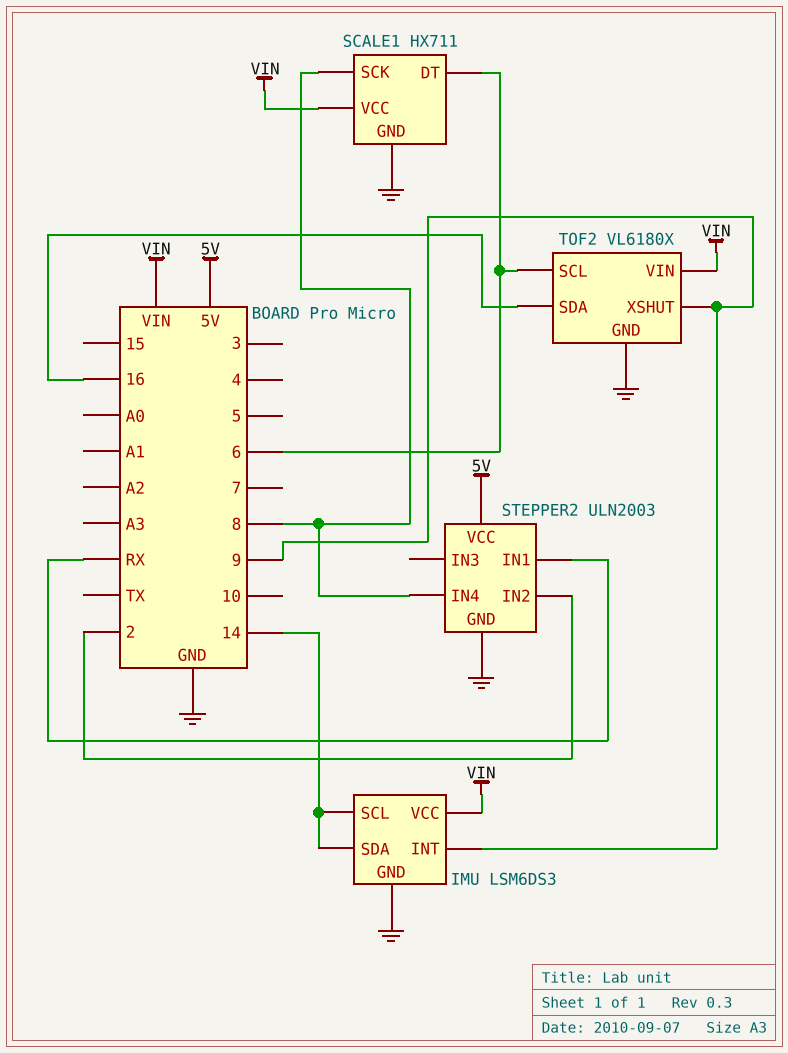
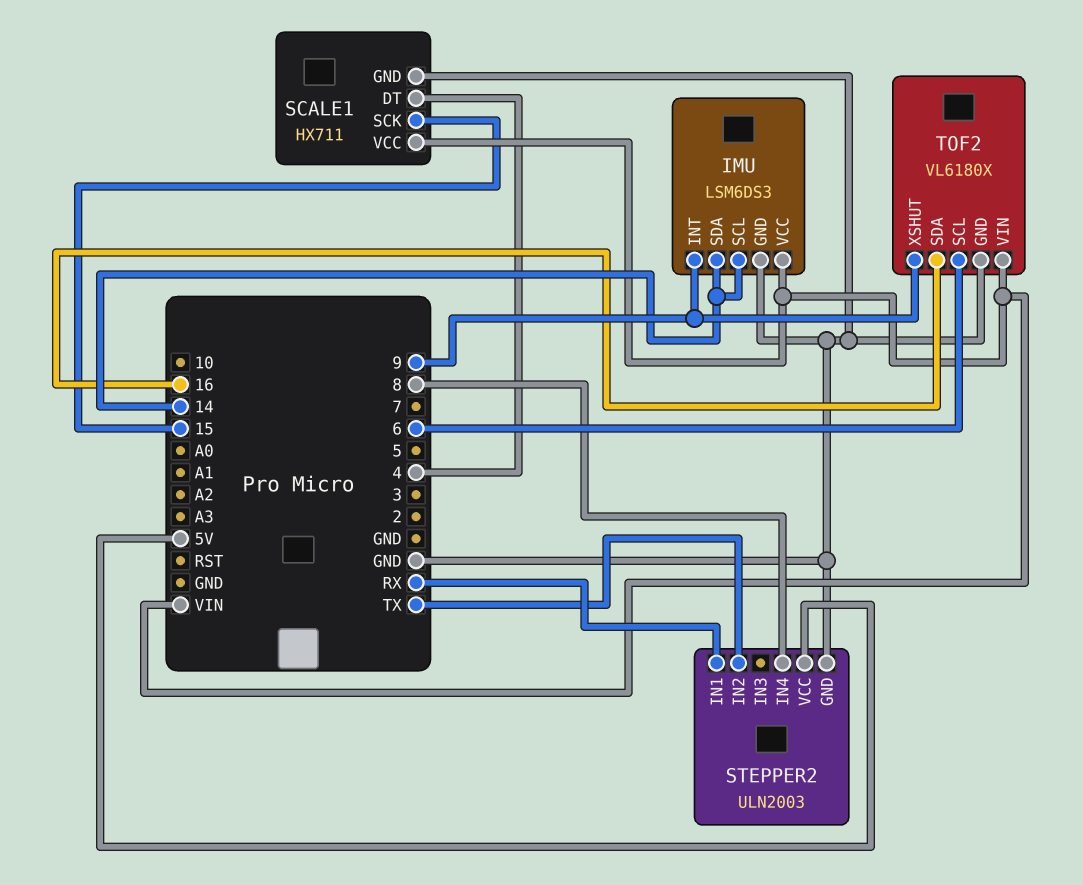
SCALE1 pin DT: 6 -> 4
SCALE1 pin SCK: 8 -> 15
STEPPER2 pin IN2: 2 -> TX

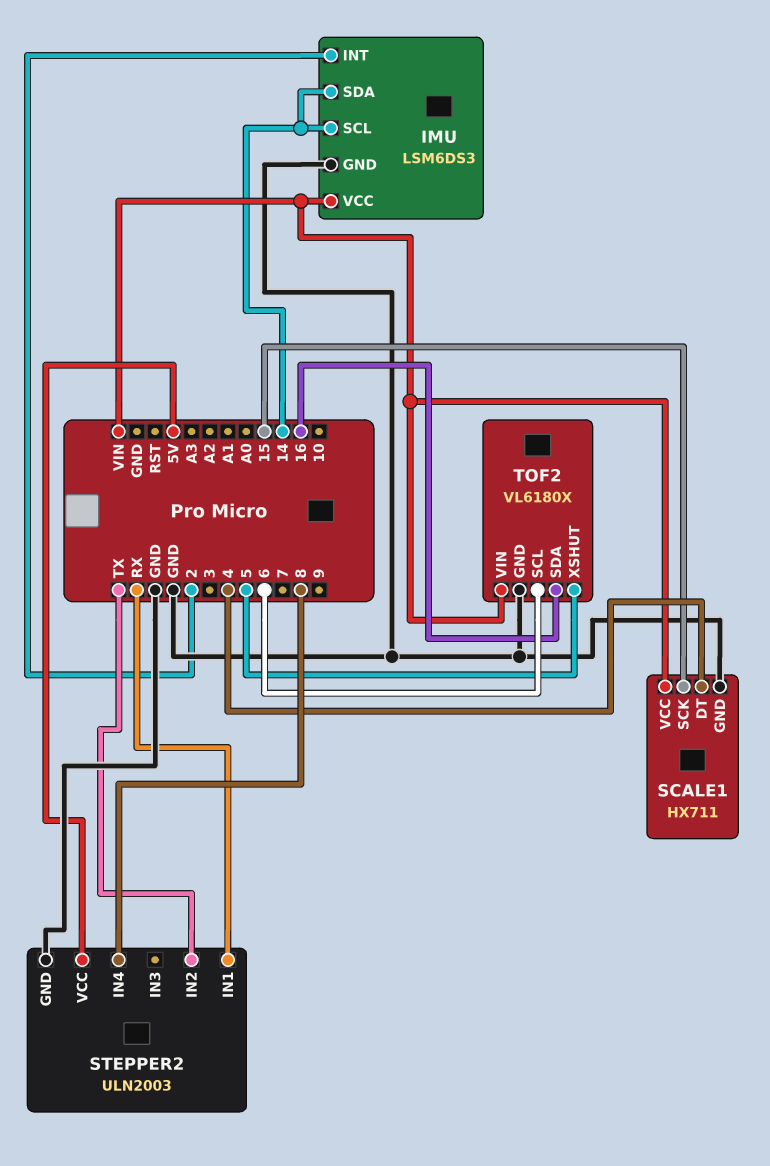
IMU pin INT: 9 -> 2
TOF2 pin XSHUT: 9 -> 5

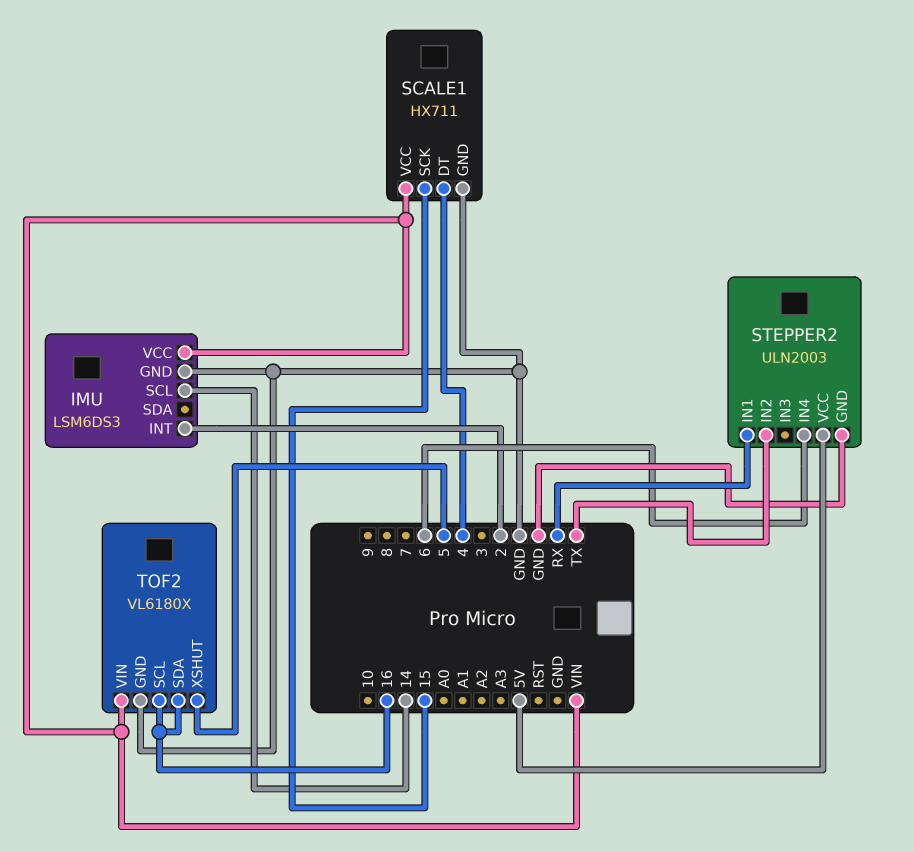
IMU pin SDA: 14 -> none
STEPPER2 pin IN4: 8 -> 6
TOF2 pin SCL: 6 -> 16

